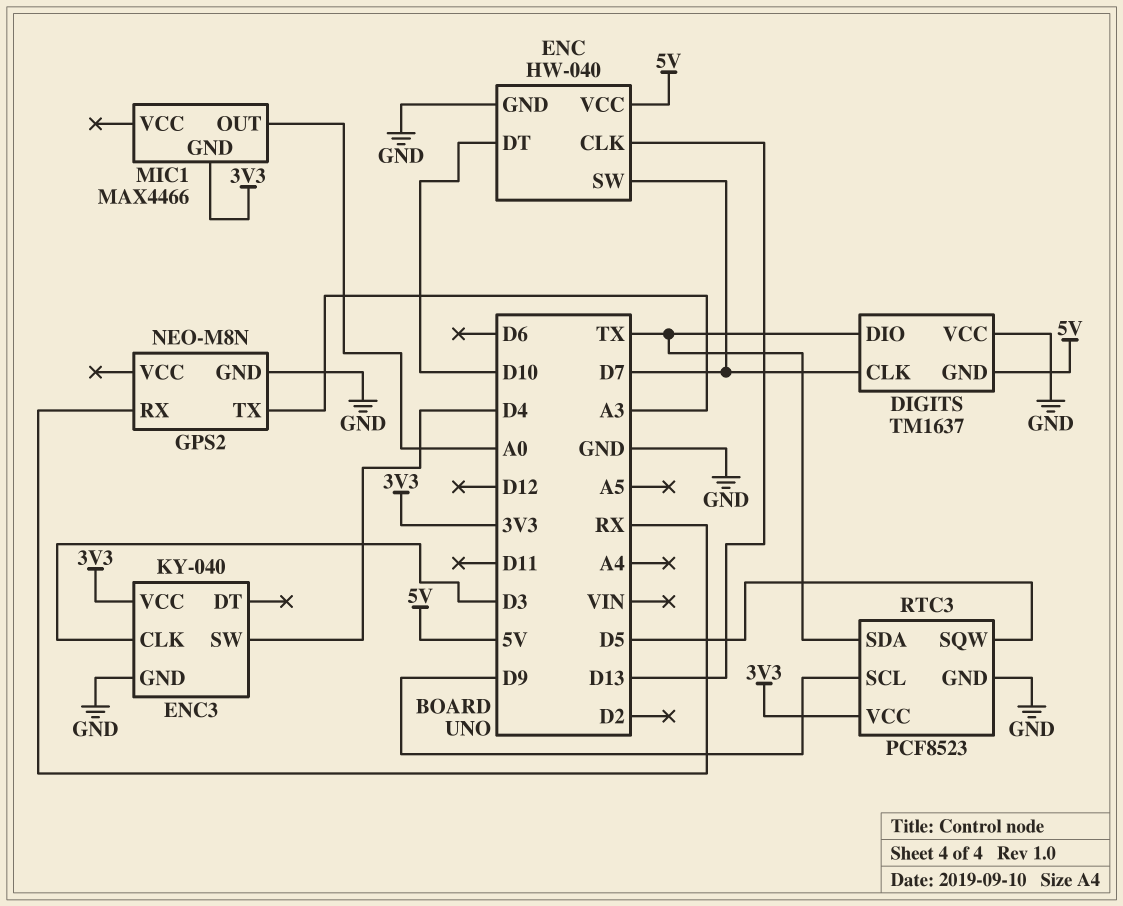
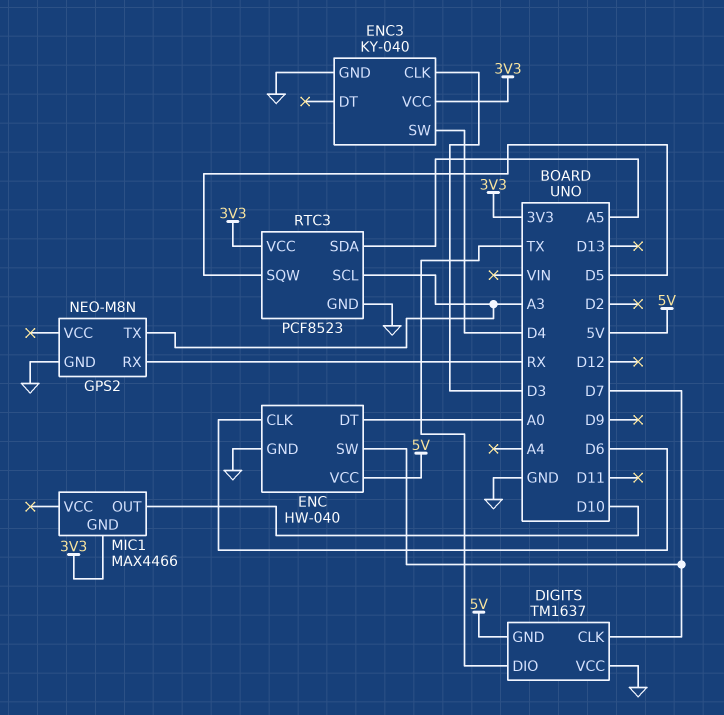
ENC pin CLK: D13 -> D6
ENC pin DT: D10 -> A0
MIC1 pin OUT: A0 -> D10
RTC3 pin SCL: D9 -> A3
RTC3 pin SDA: TX -> A5

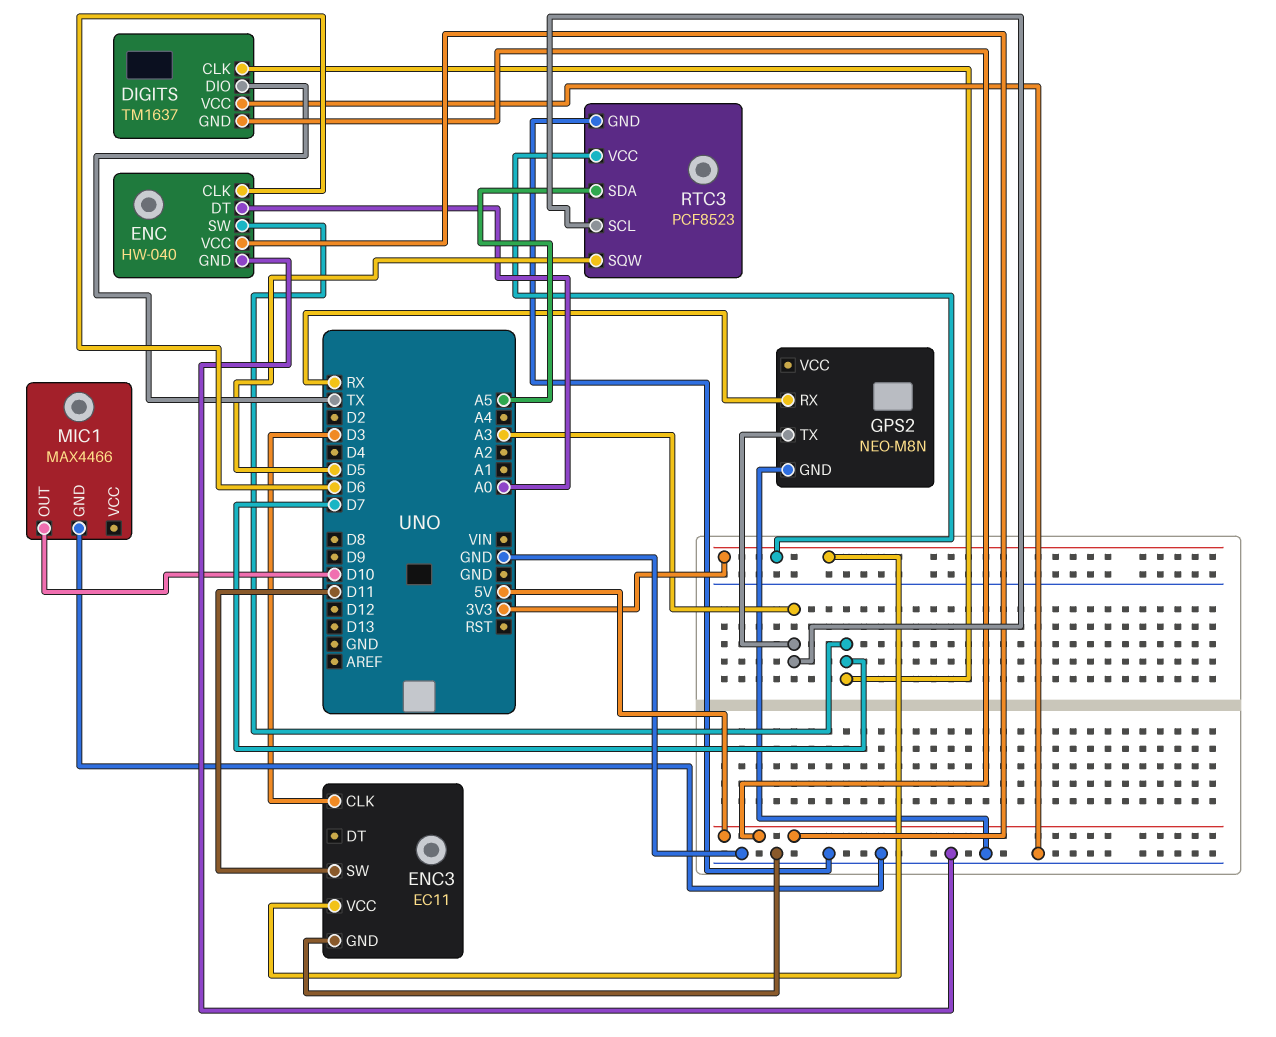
ENC3: KY-040 -> EC11
ENC3 pin SW: D4 -> D11
MIC1 pin GND: 3V3 -> GND

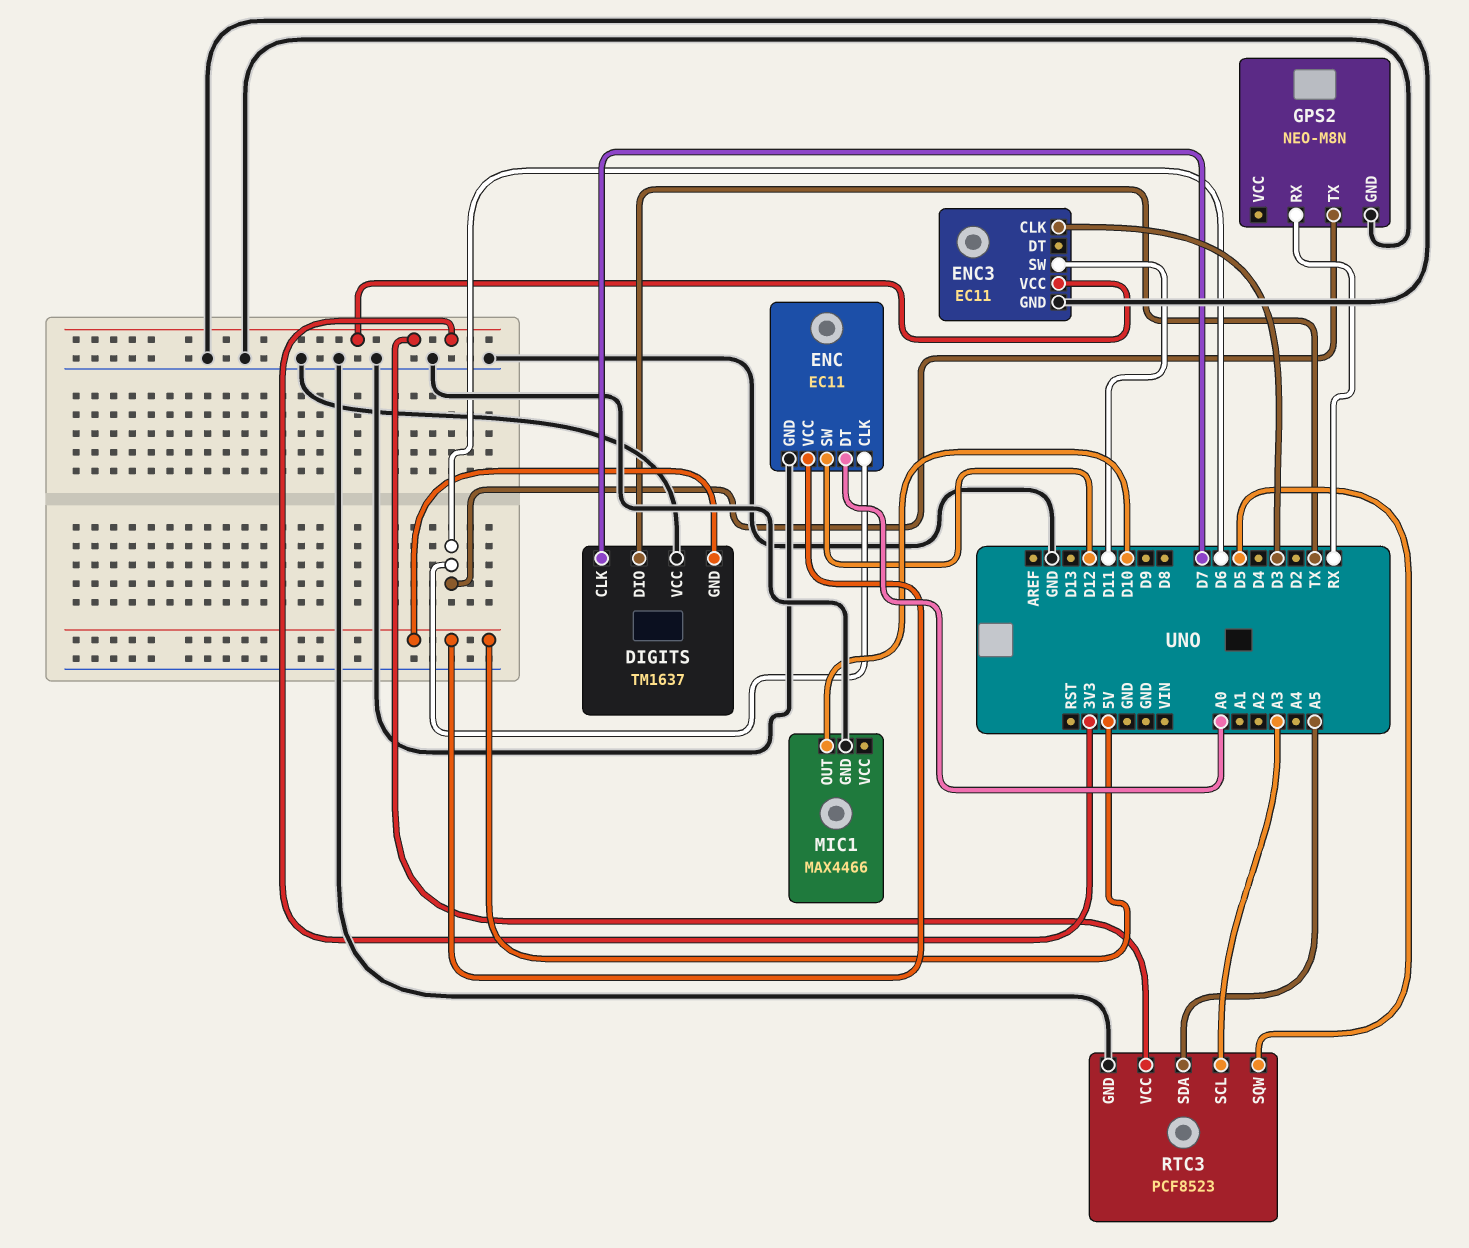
ENC: HW-040 -> EC11
ENC pin SW: D7 -> D12
GPS2 pin TX: A3 -> D6

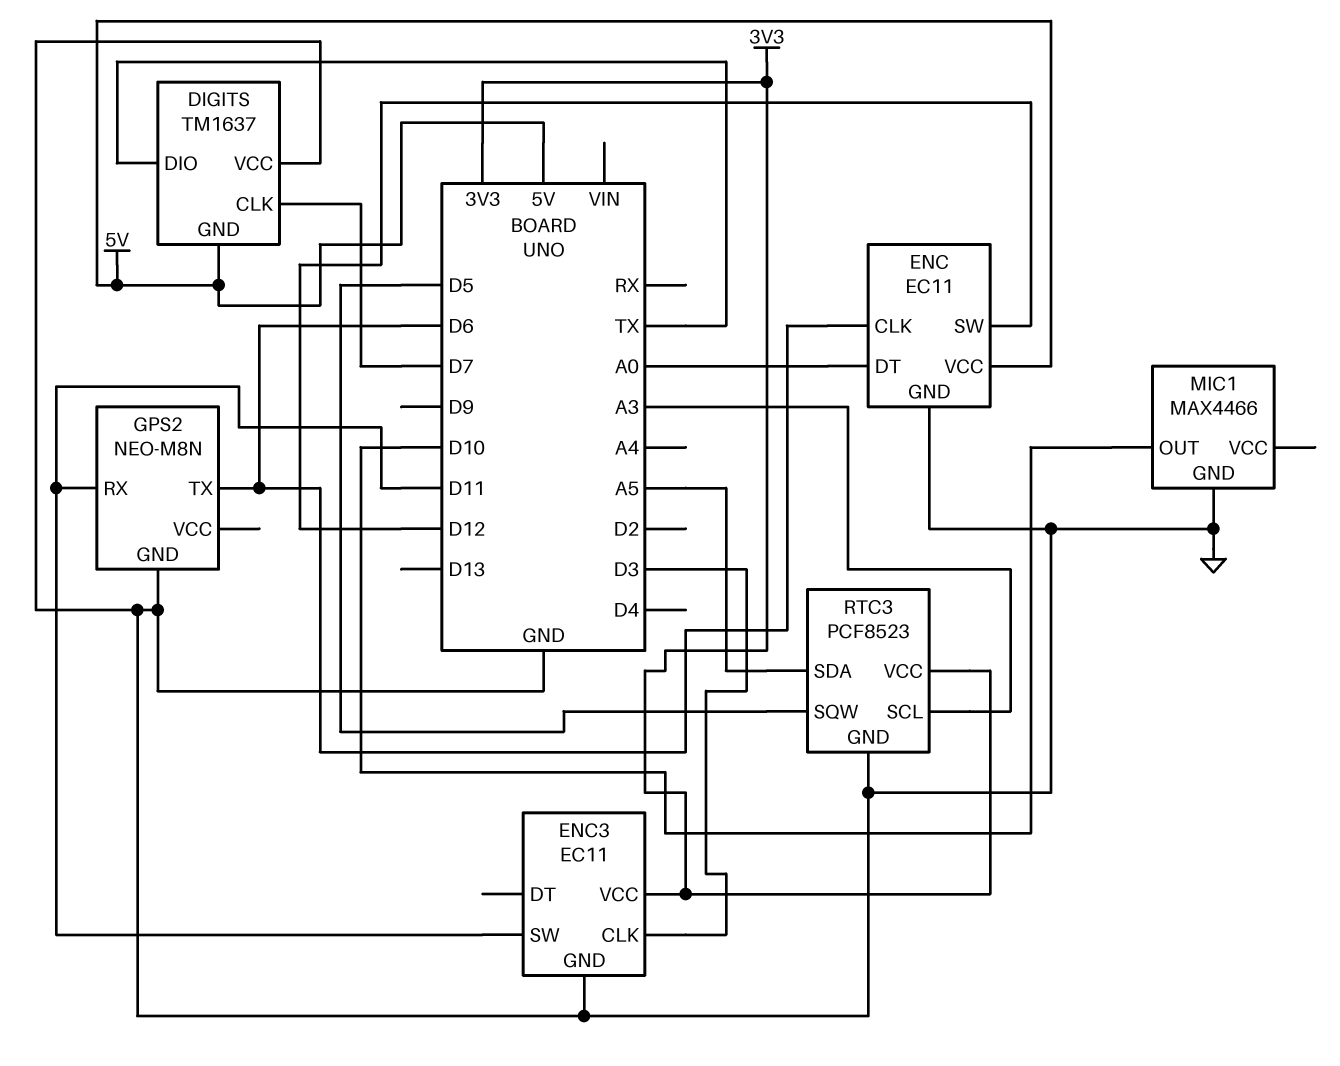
GPS2 pin RX: RX -> D11

